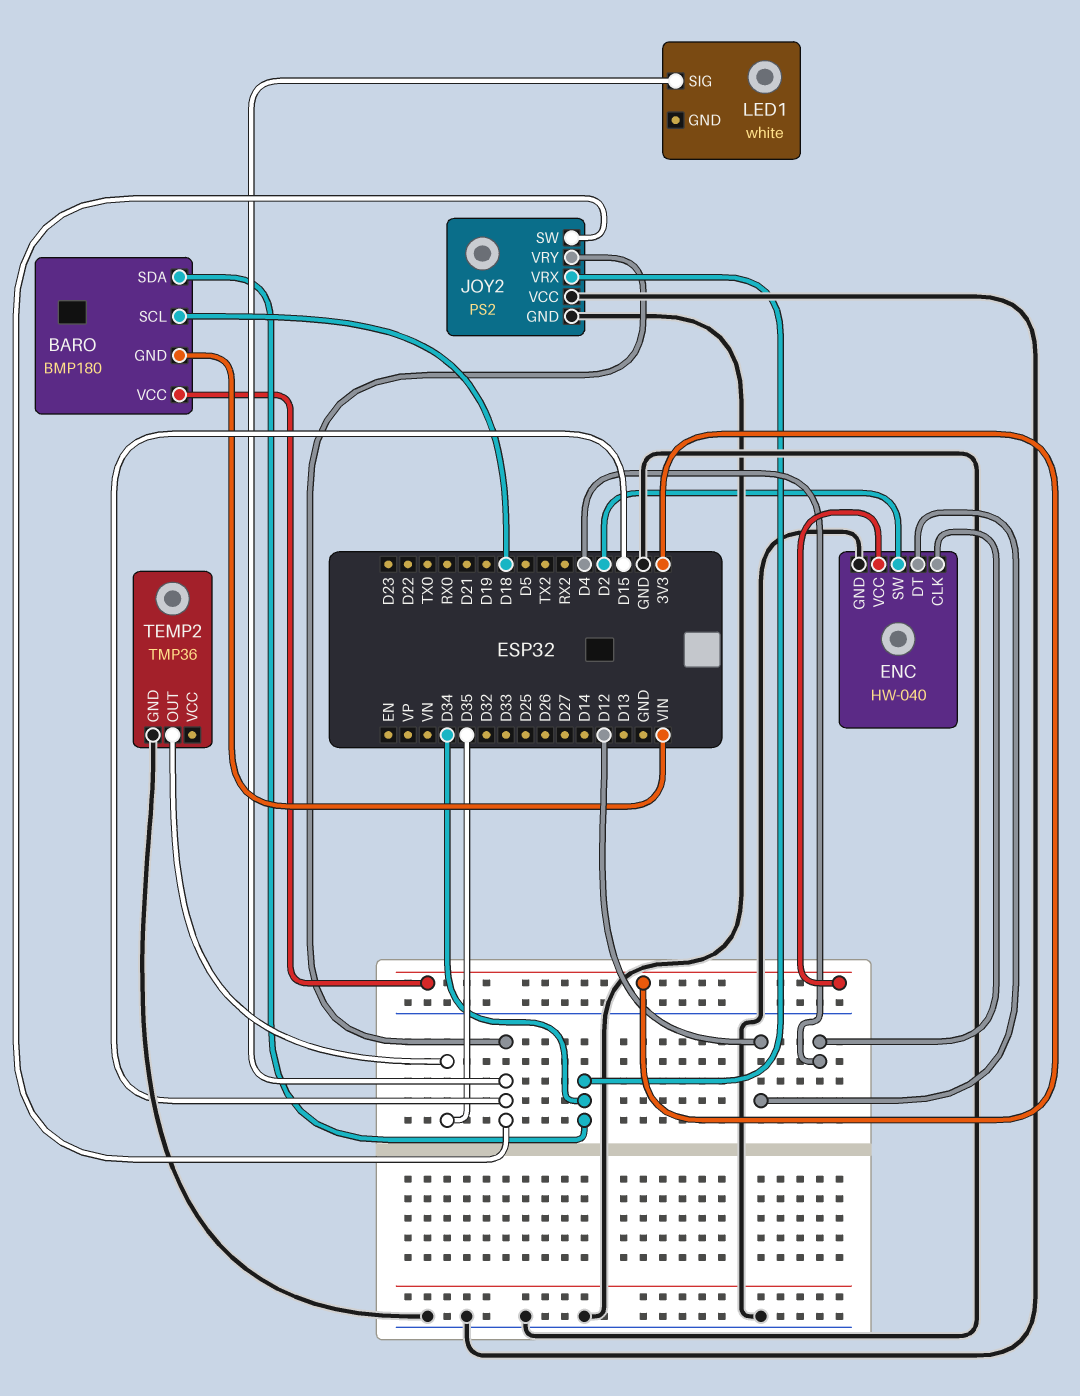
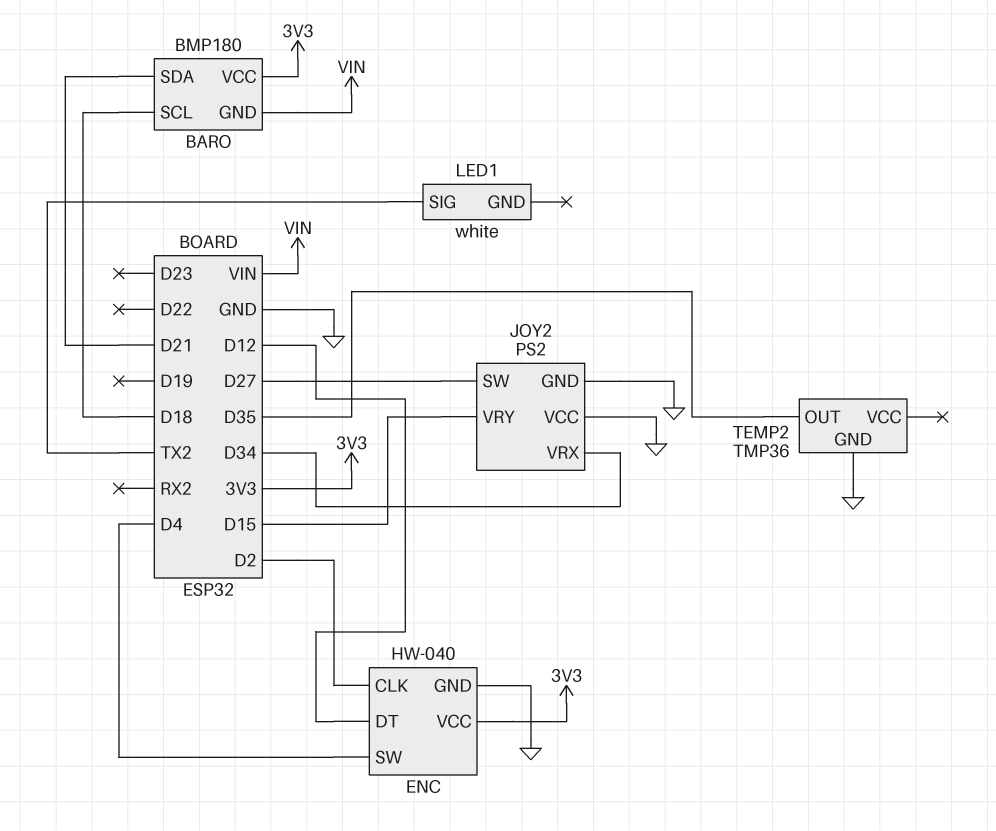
BARO pin SDA: D34 -> D21
ENC pin CLK: D4 -> D2
ENC pin SW: D2 -> D4
JOY2 pin SW: D15 -> D27
LED1 pin SIG: D15 -> TX2

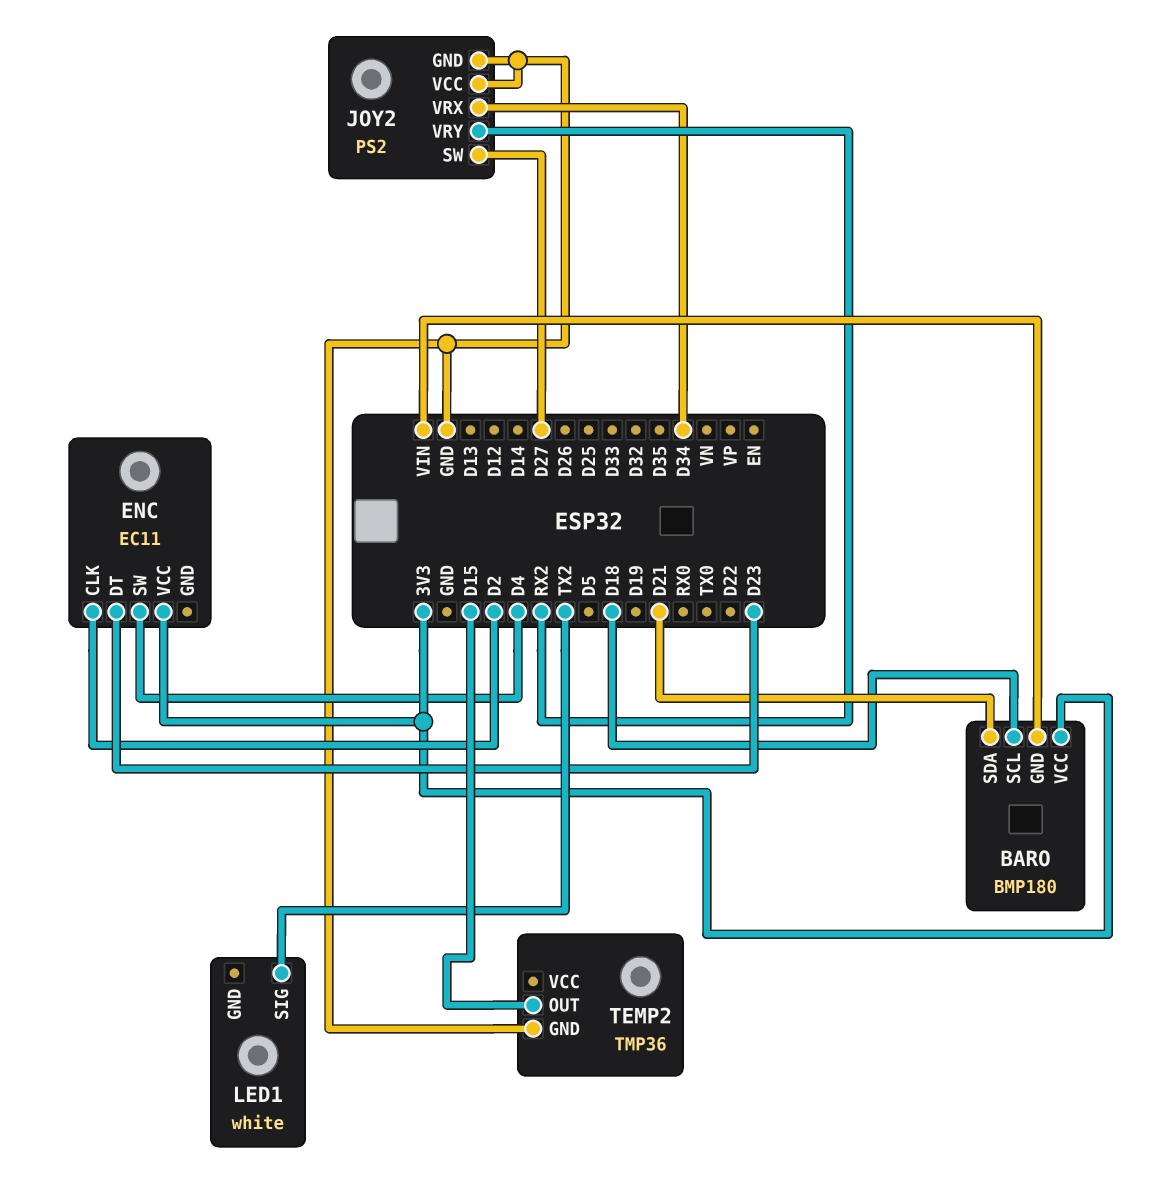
ENC: HW-040 -> EC11
ENC pin DT: D12 -> D23
ENC pin GND: GND -> none
JOY2 pin VRY: D15 -> RX2
TEMP2 pin OUT: D35 -> D15

